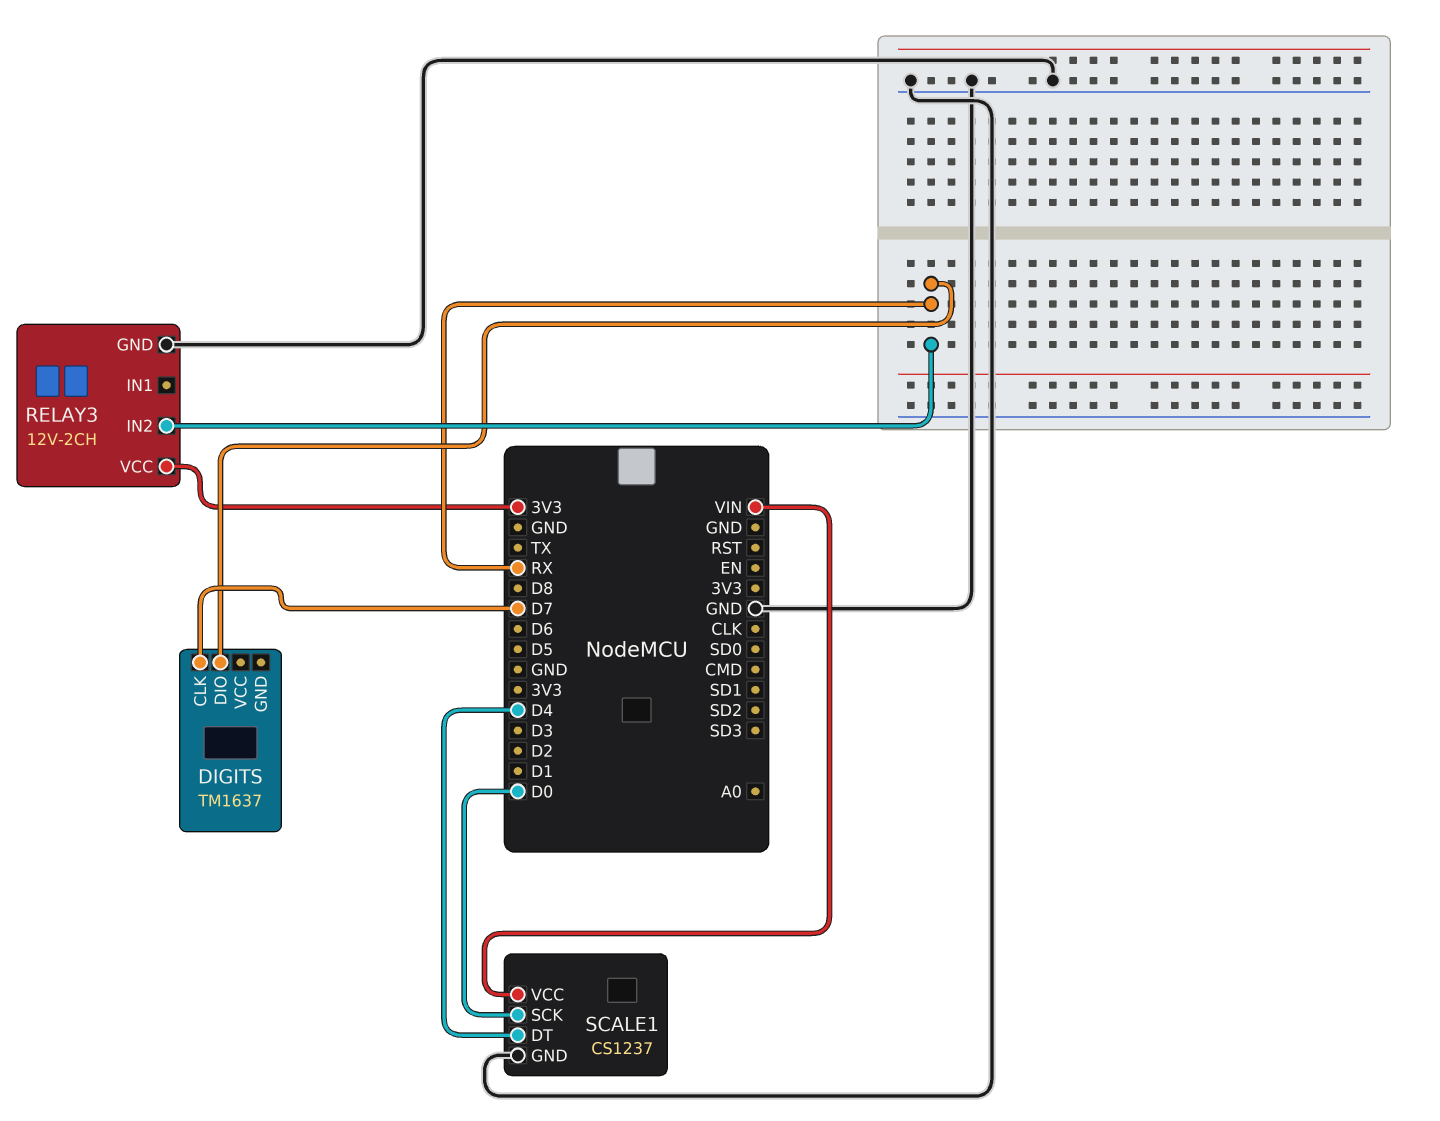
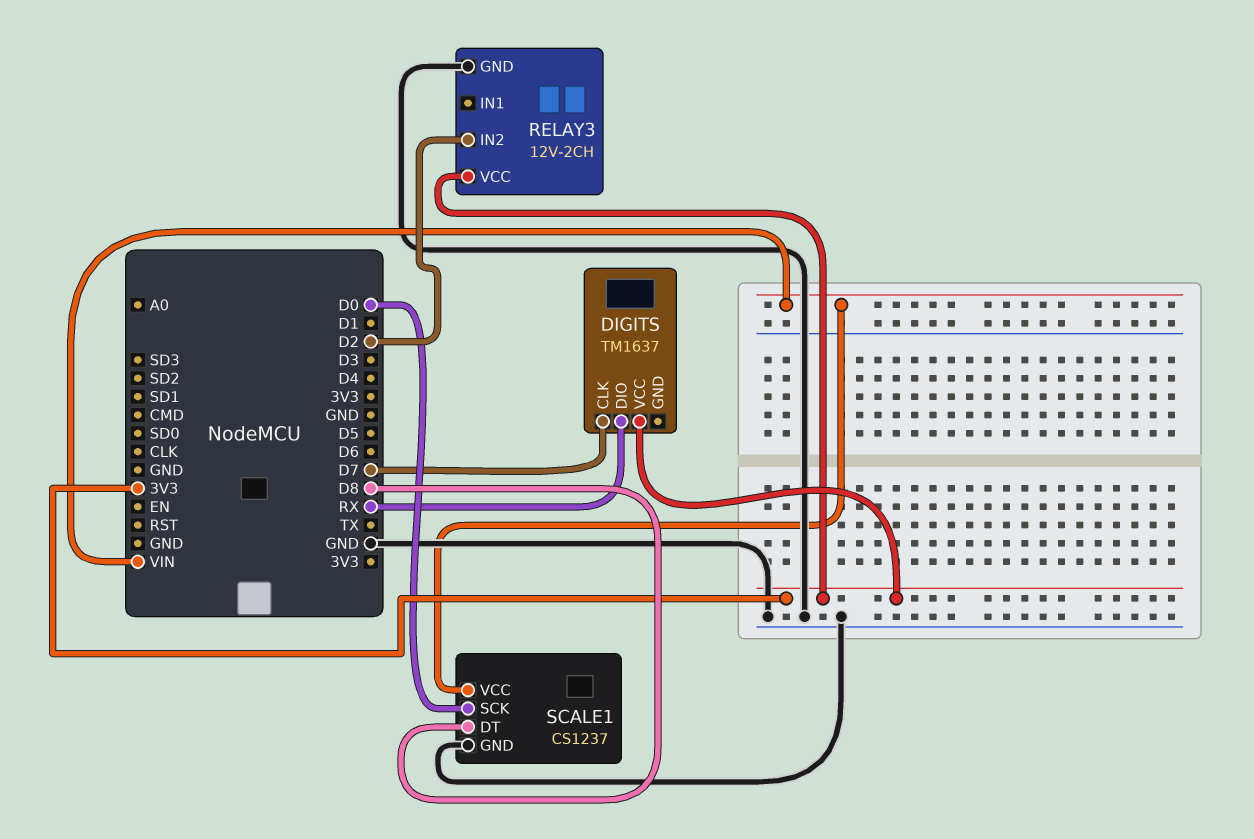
DIGITS pin VCC: none -> 3V3
RELAY3 pin IN2: RX -> D2
SCALE1 pin DT: D4 -> D8

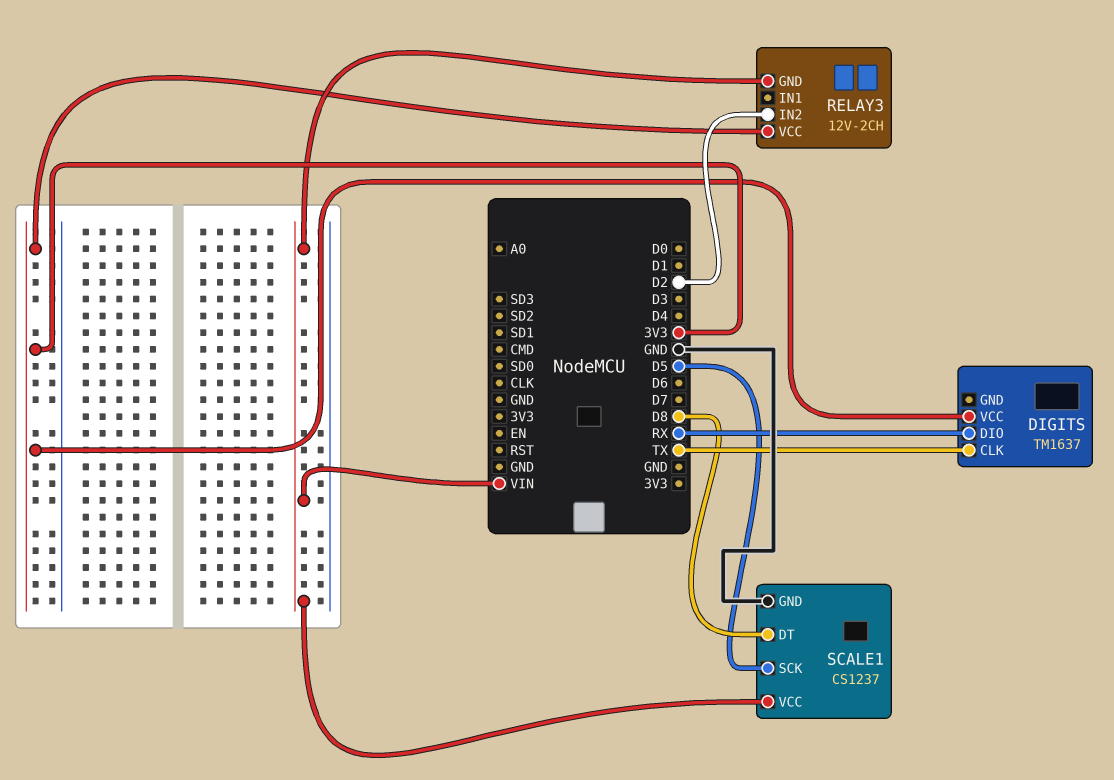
DIGITS pin CLK: D7 -> TX
RELAY3 pin GND: GND -> VIN
SCALE1 pin SCK: D0 -> D5

